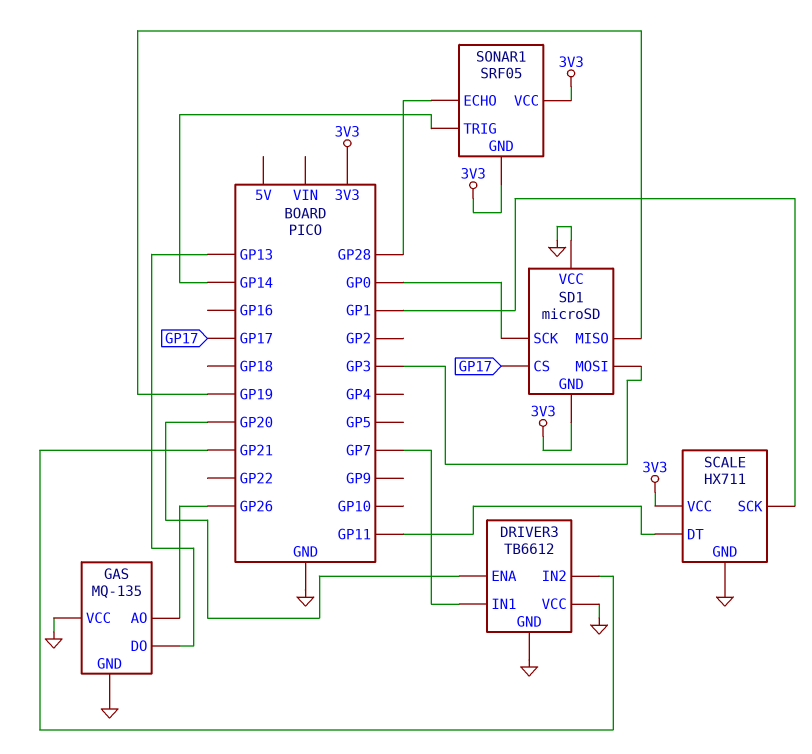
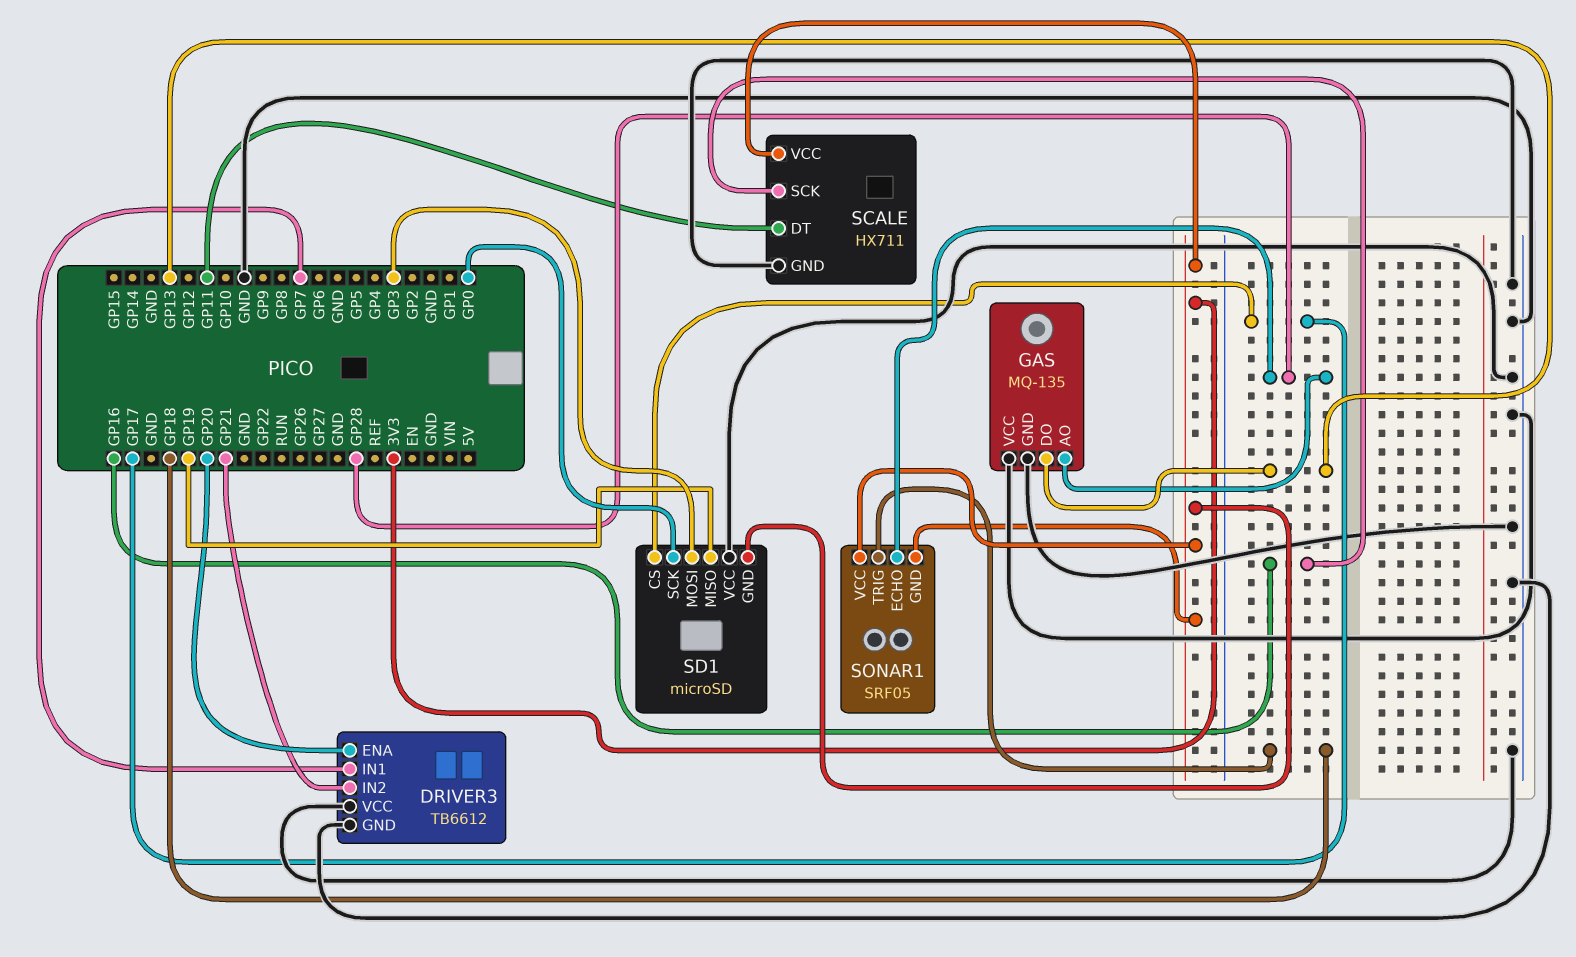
GAS pin AO: GP26 -> GP28
SCALE pin SCK: GP1 -> GP16
SONAR1 pin TRIG: GP14 -> GP18

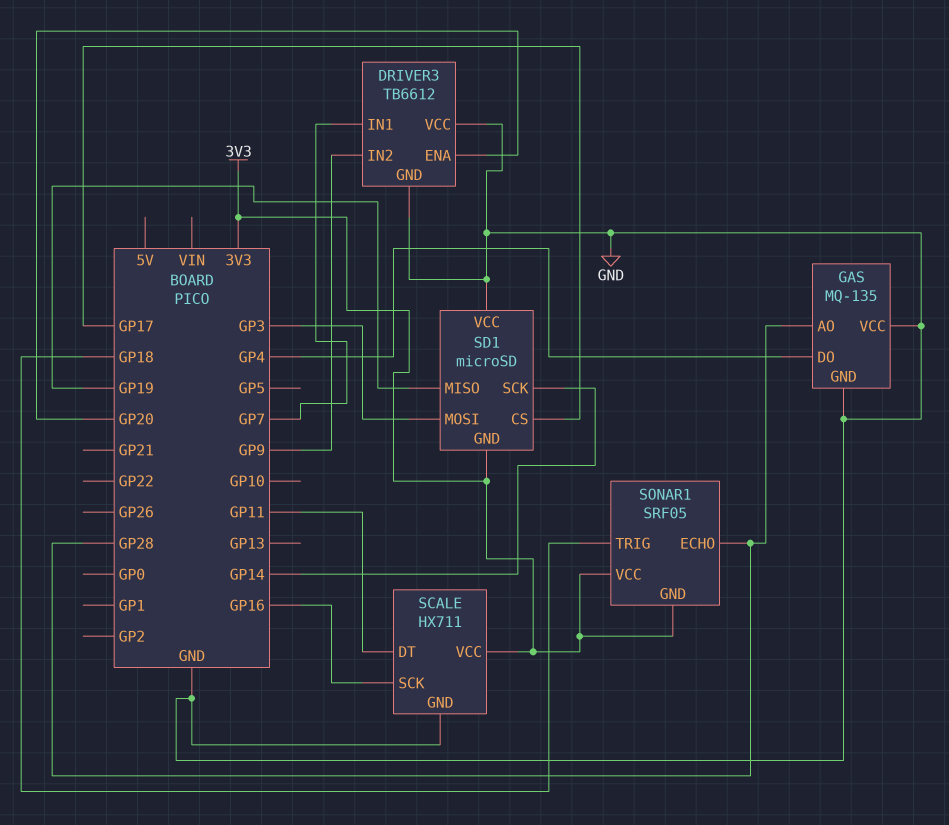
DRIVER3 pin IN2: GP21 -> GP9
GAS pin DO: GP13 -> GP4
SD1 pin SCK: GP0 -> GP14

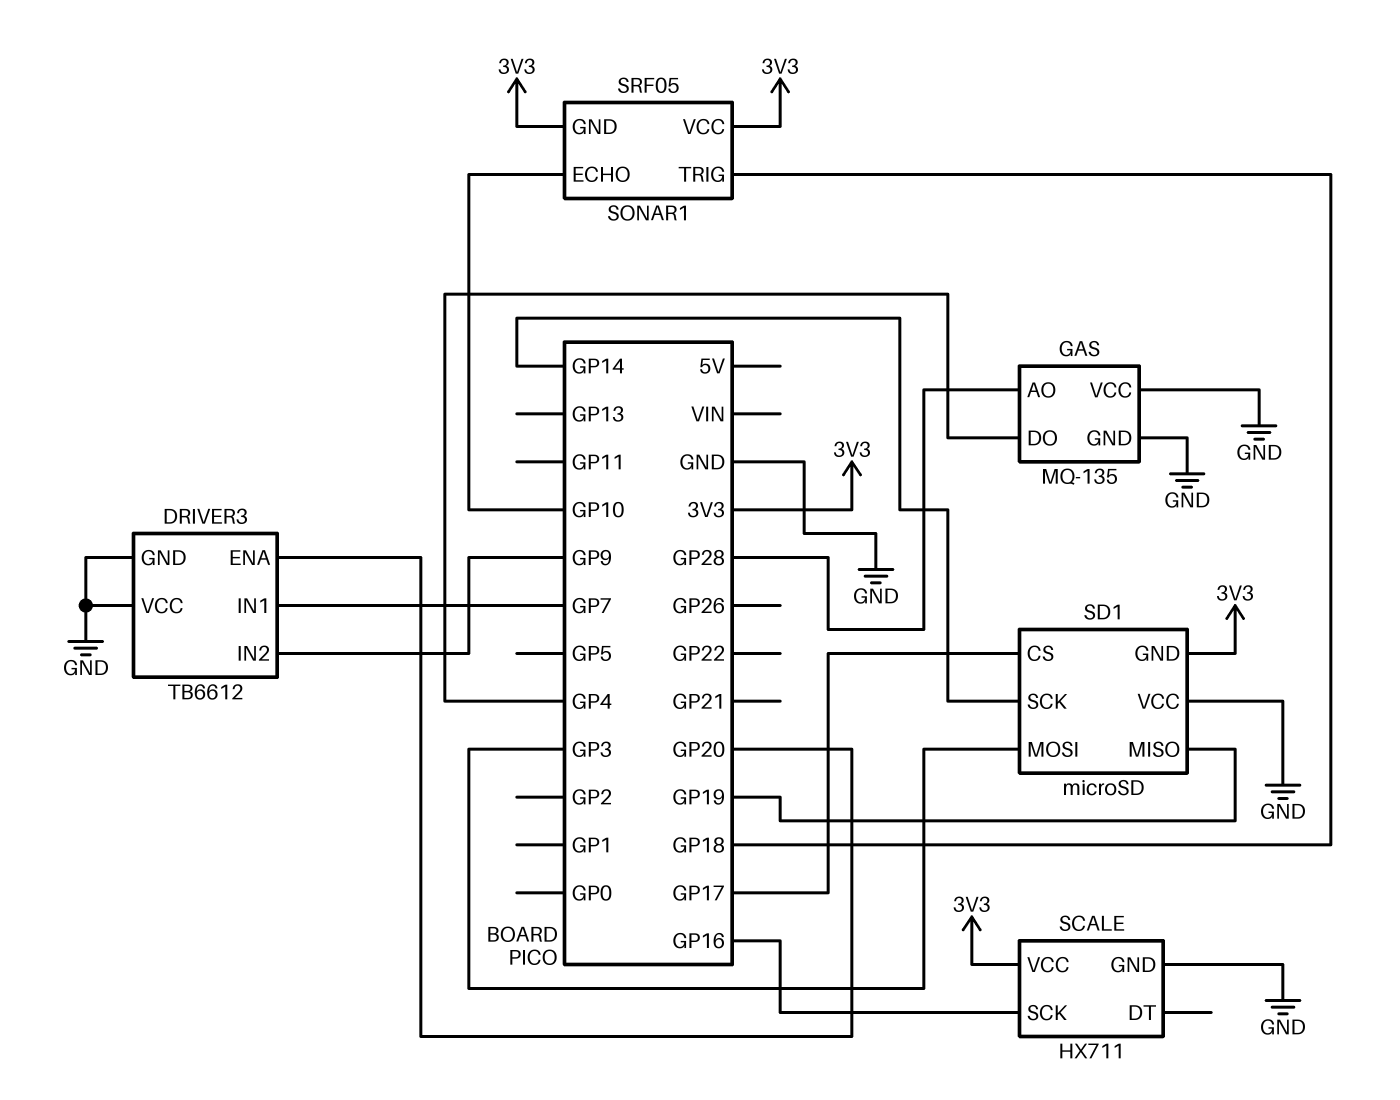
SCALE pin DT: GP11 -> none
SONAR1 pin ECHO: GP28 -> GP10

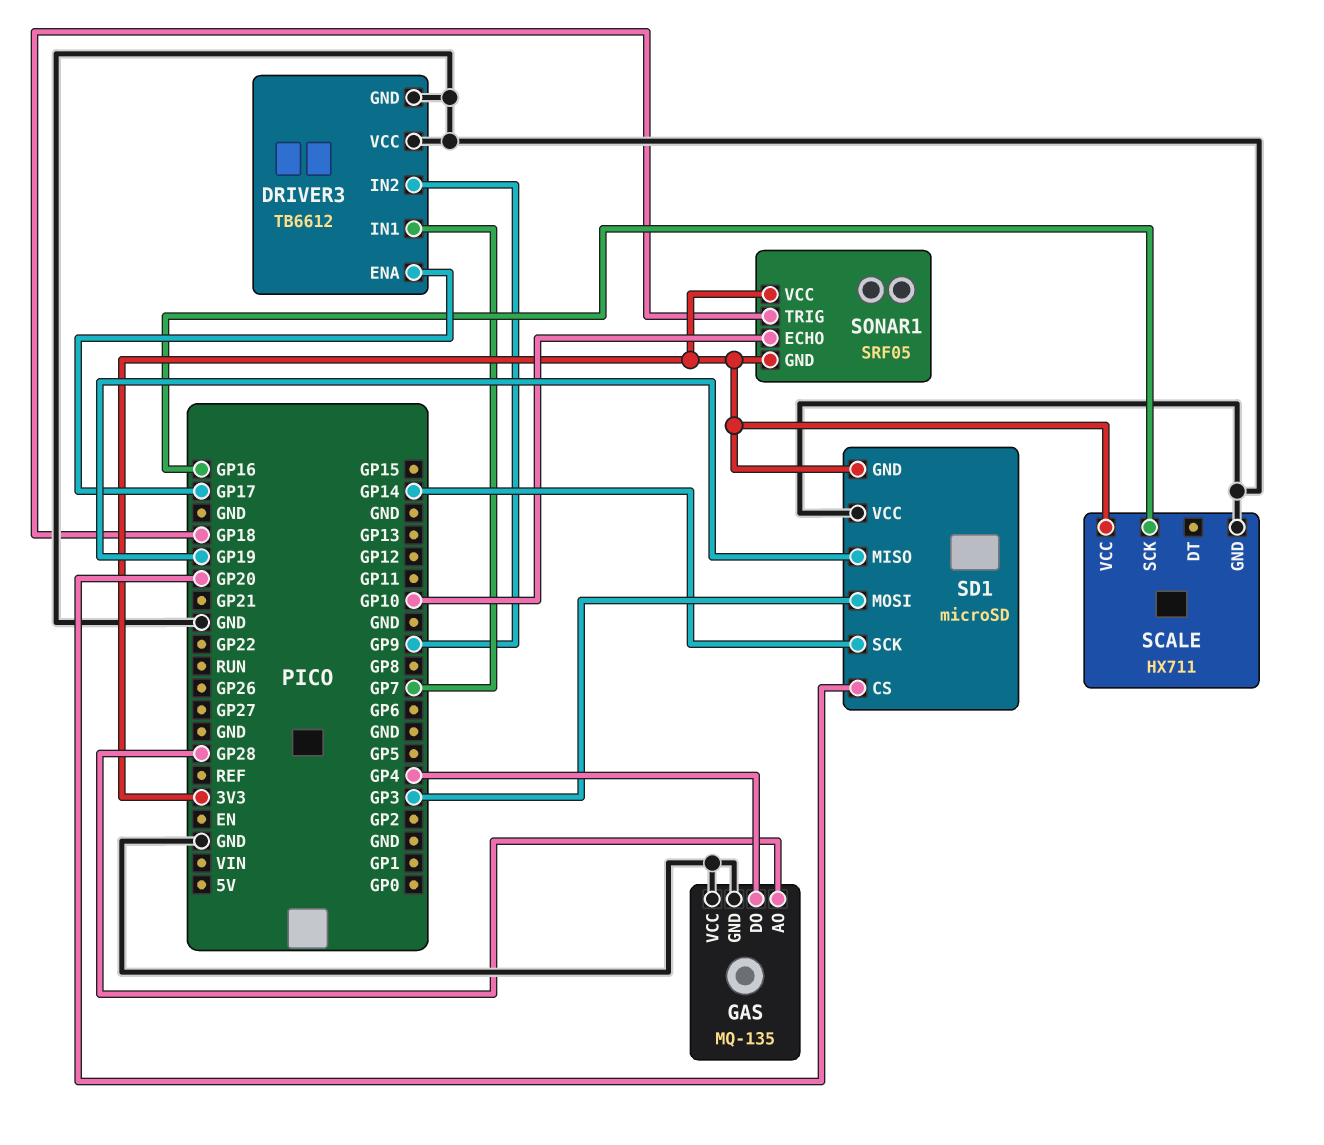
DRIVER3 pin ENA: GP20 -> GP17
SD1 pin CS: GP17 -> GP20

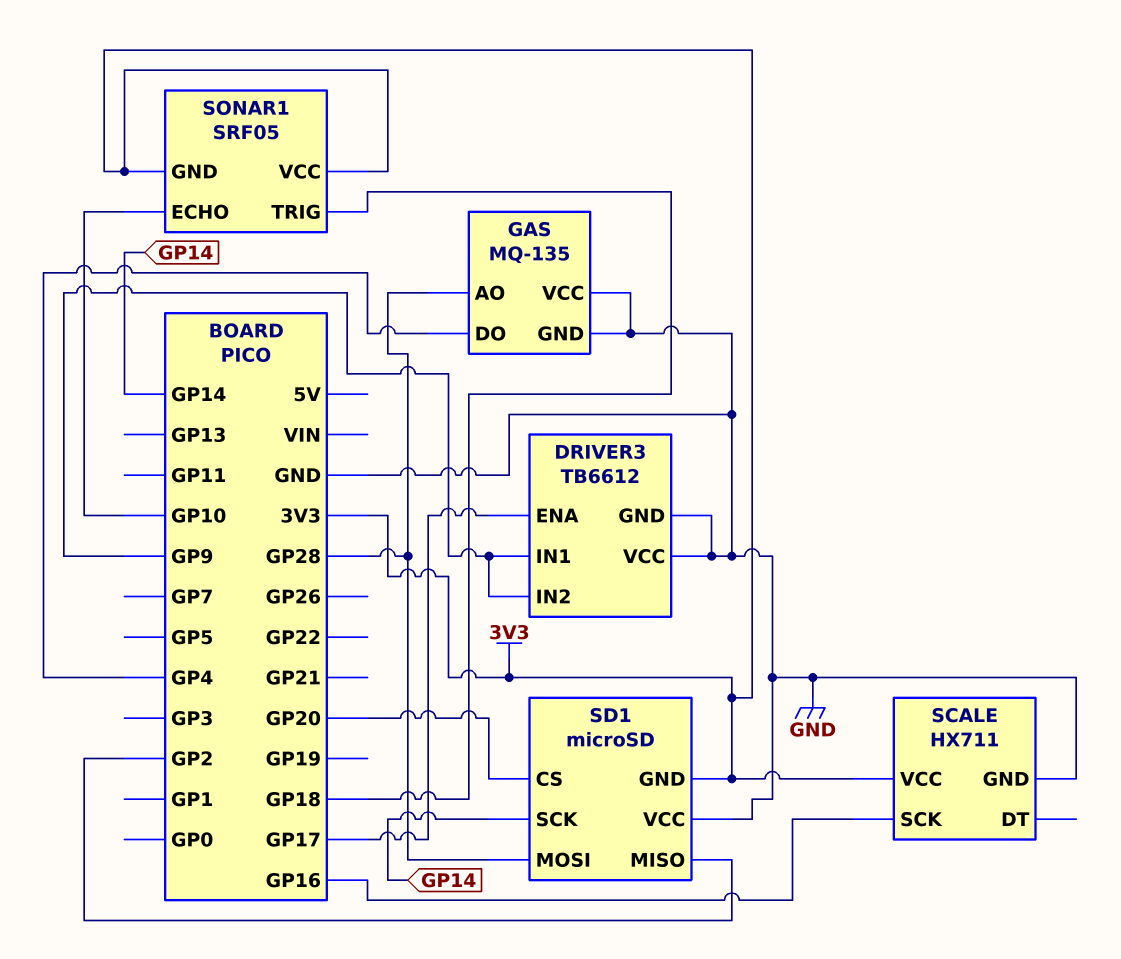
DRIVER3 pin IN1: GP7 -> GP9
SD1 pin MISO: GP19 -> GP2
SD1 pin MOSI: GP3 -> GP28

